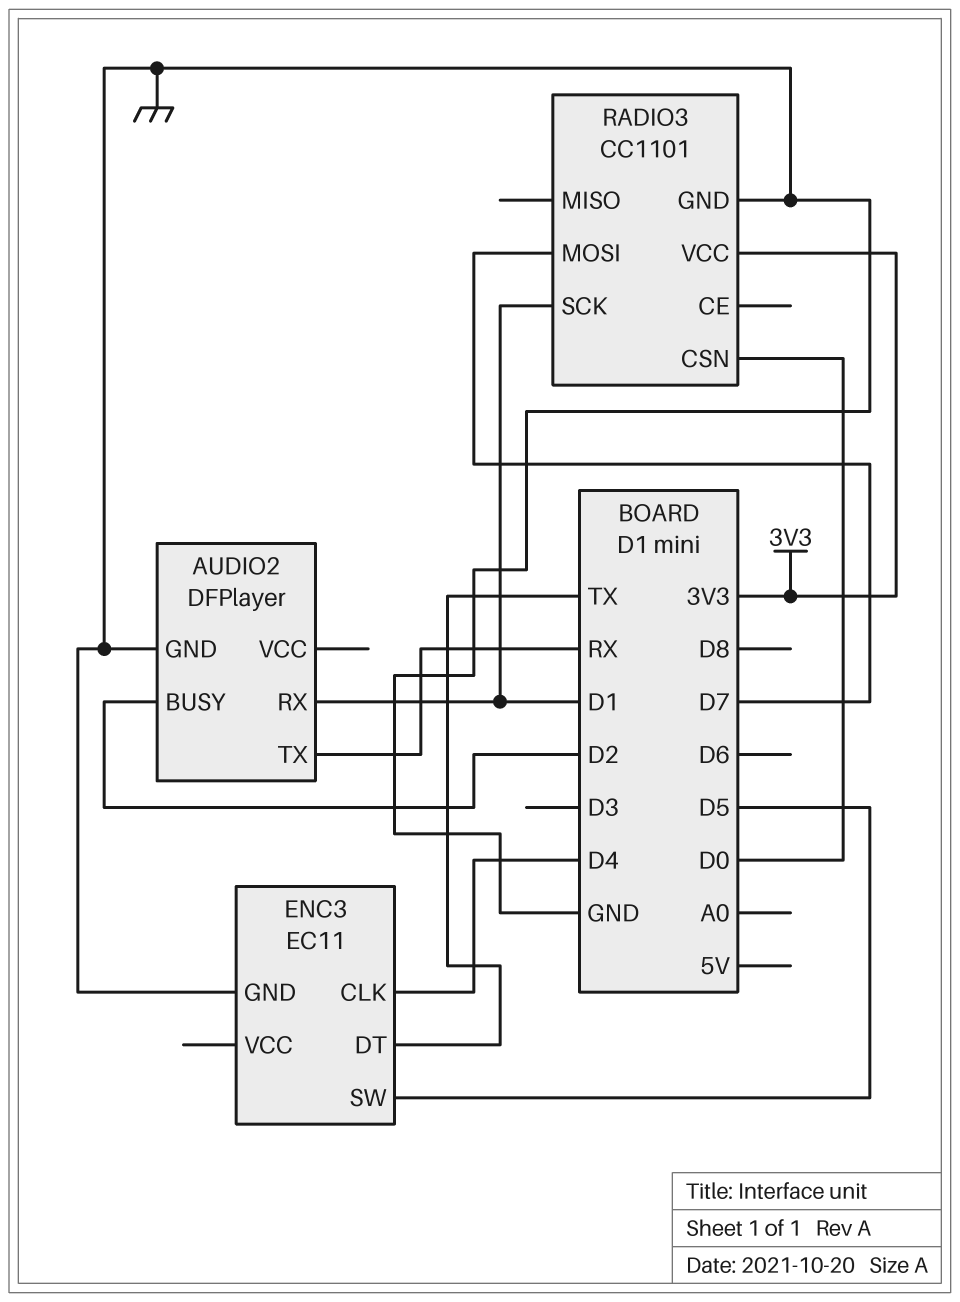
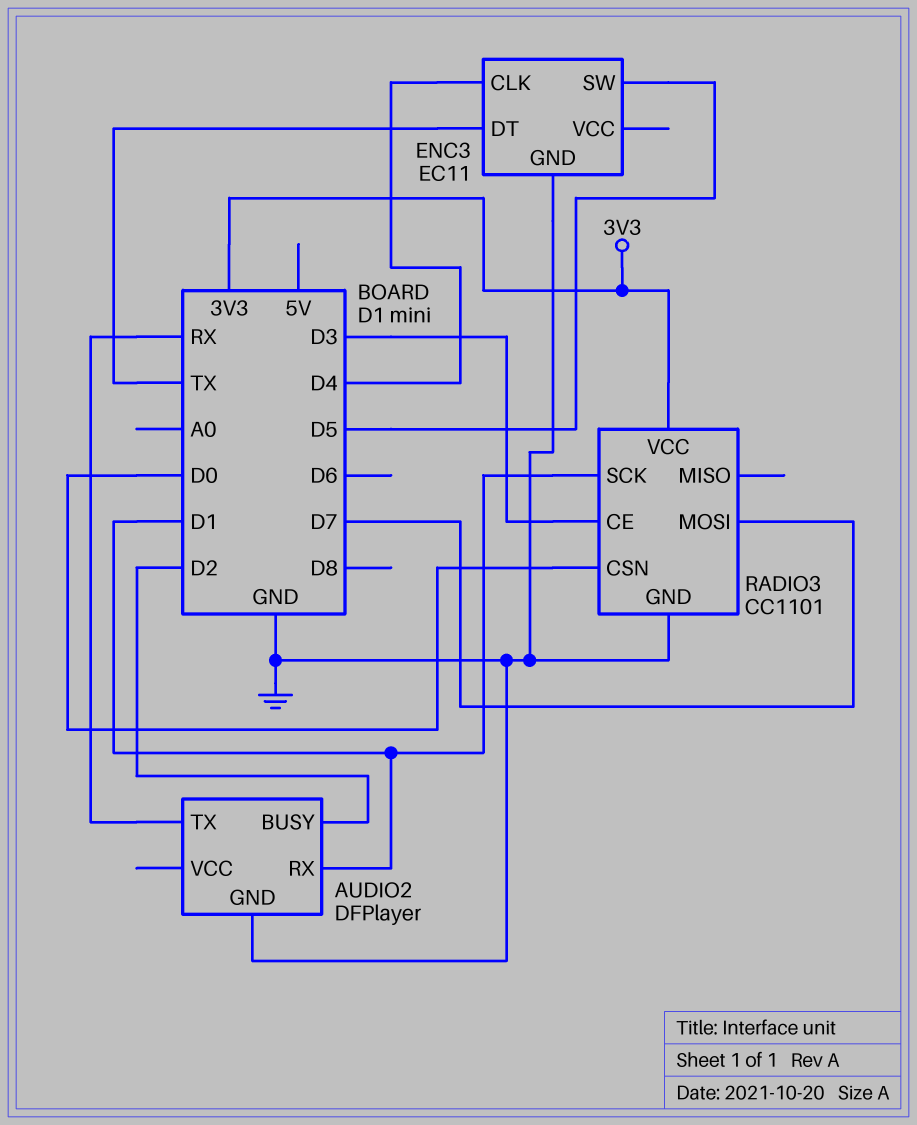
RADIO3 pin CE: none -> D3

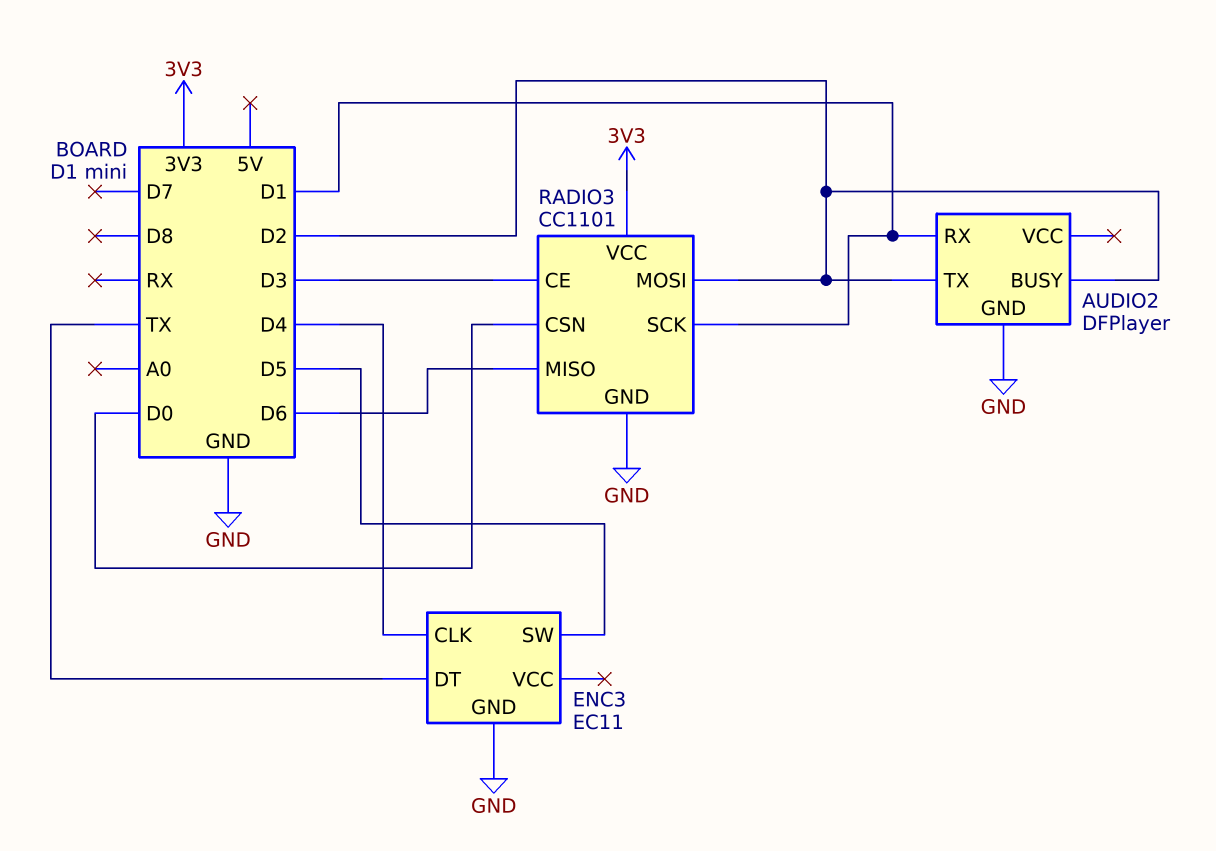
AUDIO2 pin TX: RX -> D2
RADIO3 pin MISO: none -> D6
RADIO3 pin MOSI: D7 -> D2

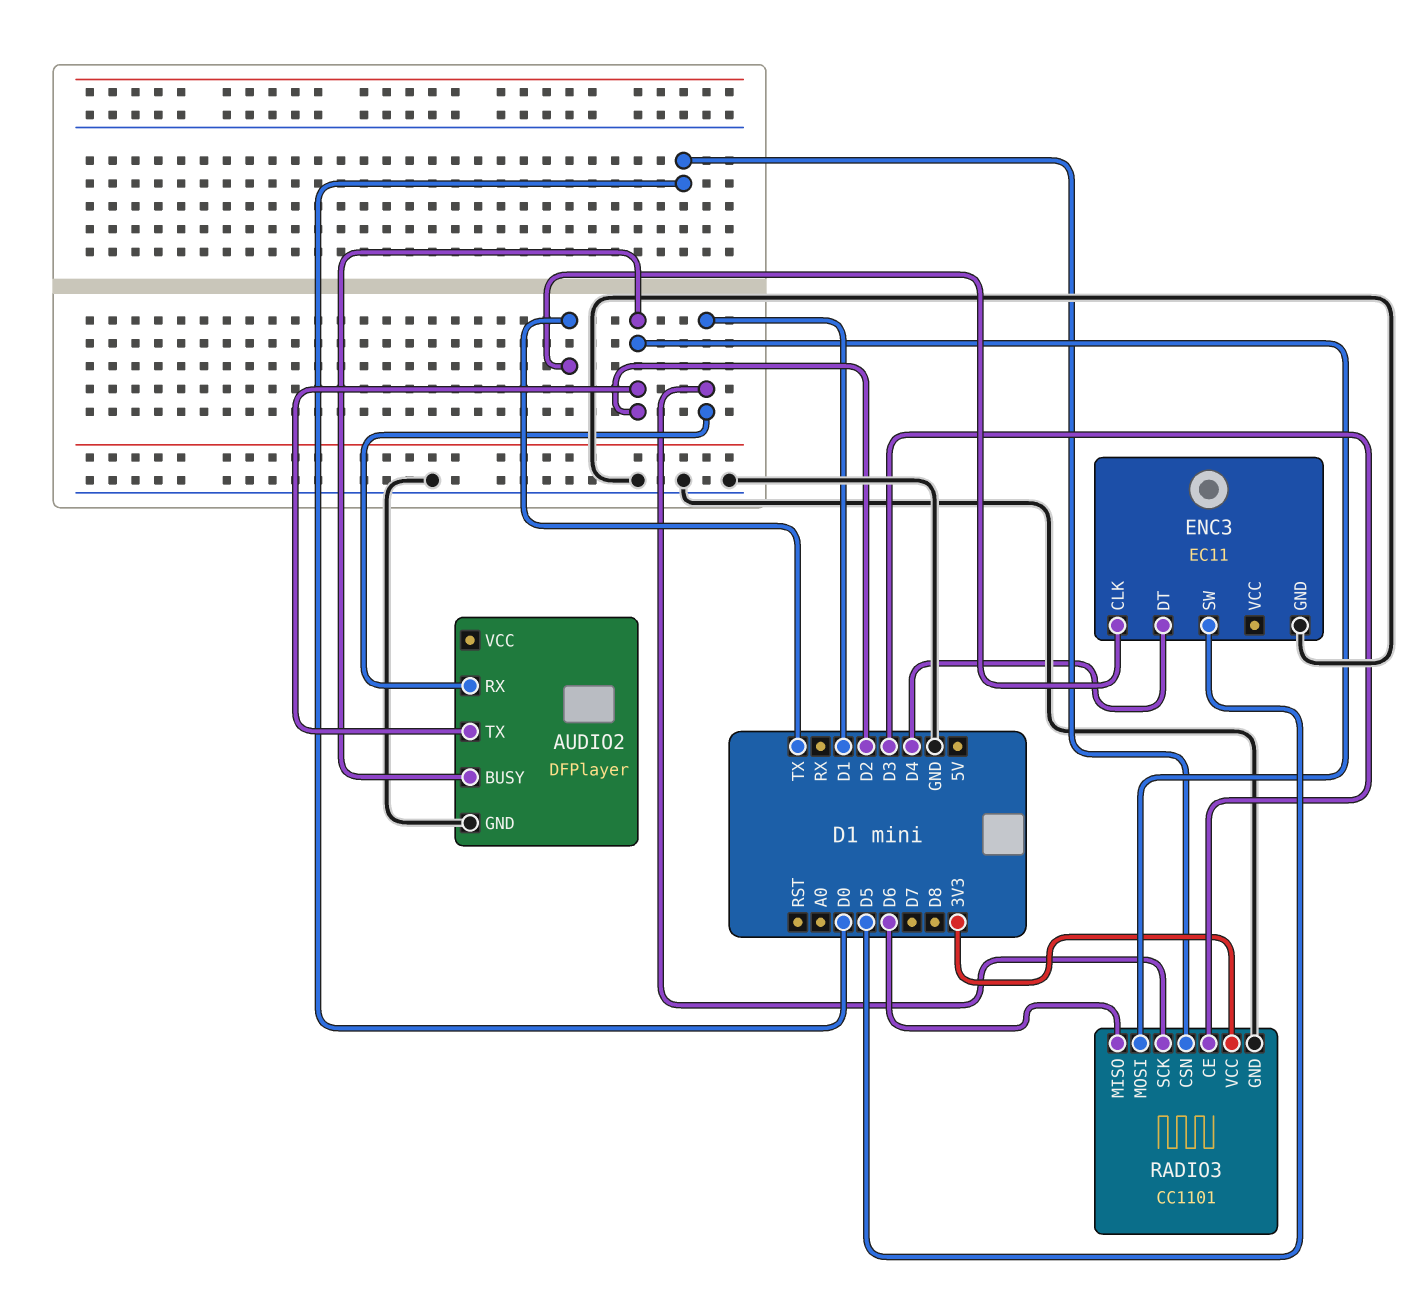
ENC3 pin CLK: D4 -> TX
ENC3 pin DT: TX -> D4

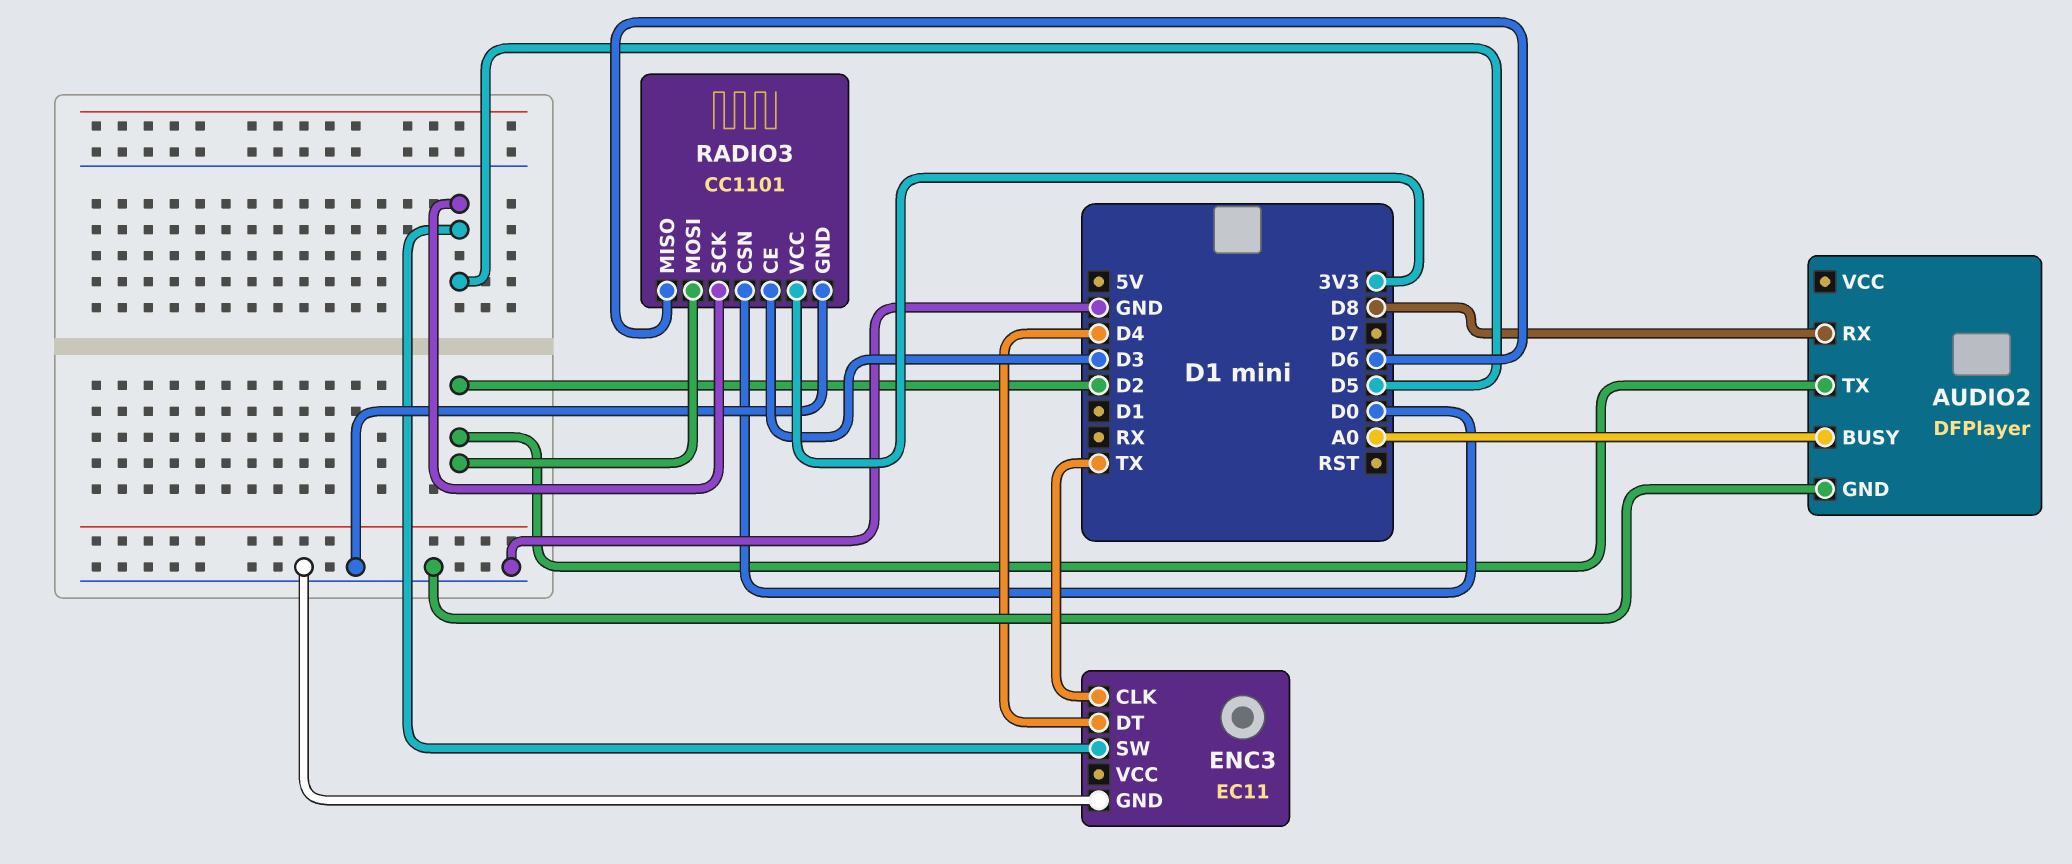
AUDIO2 pin BUSY: D2 -> A0
AUDIO2 pin RX: D1 -> D8
RADIO3 pin SCK: D1 -> D5

